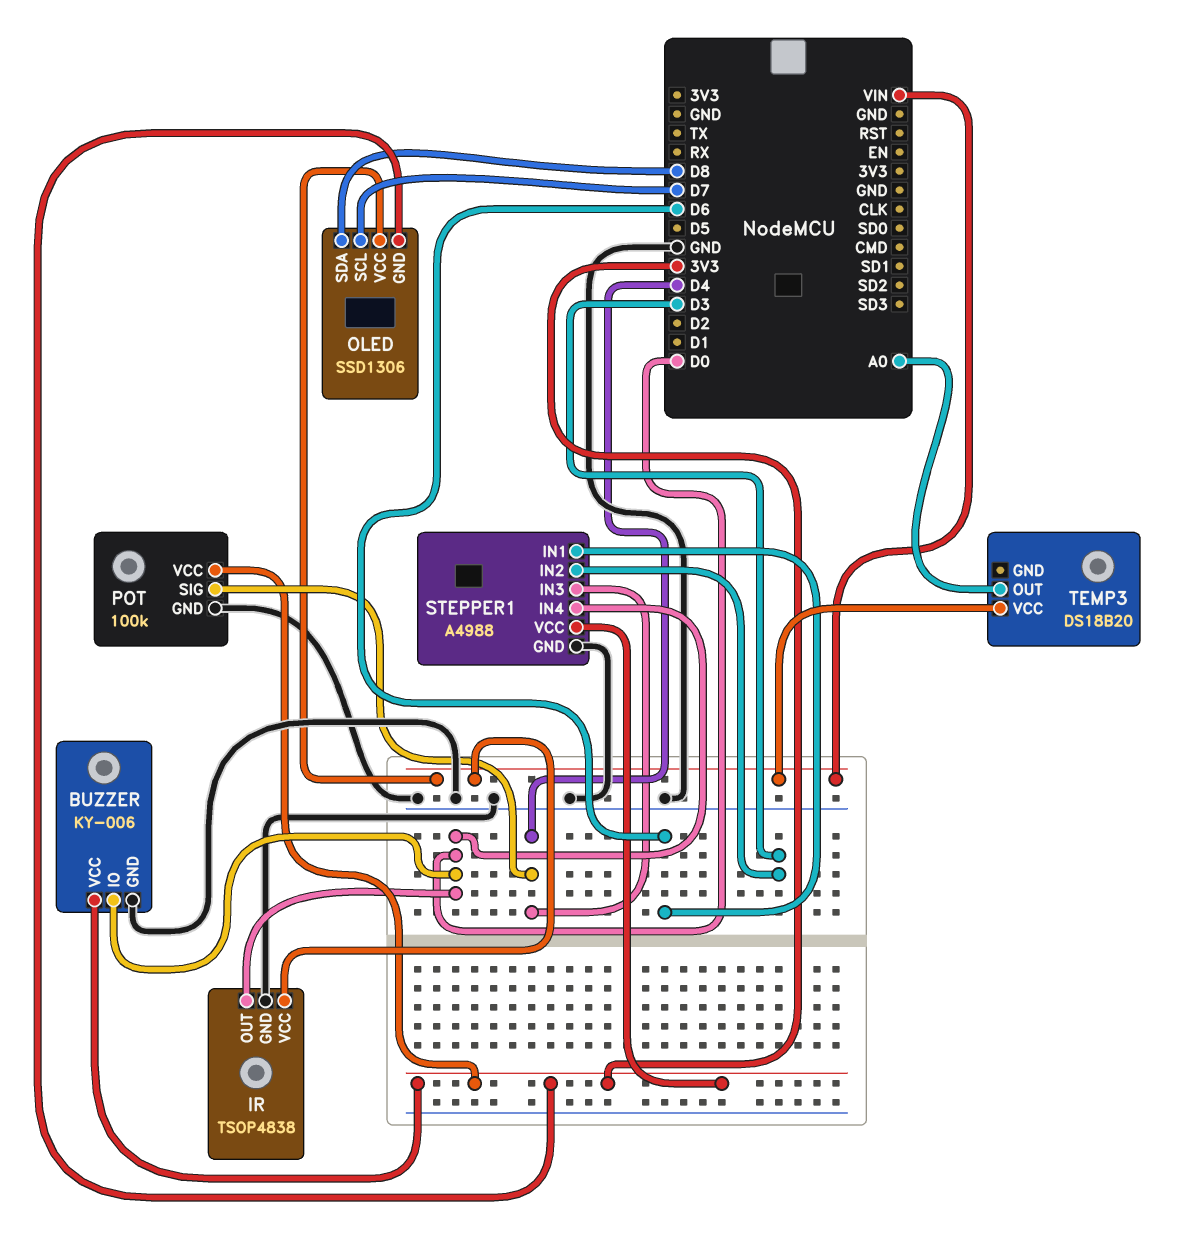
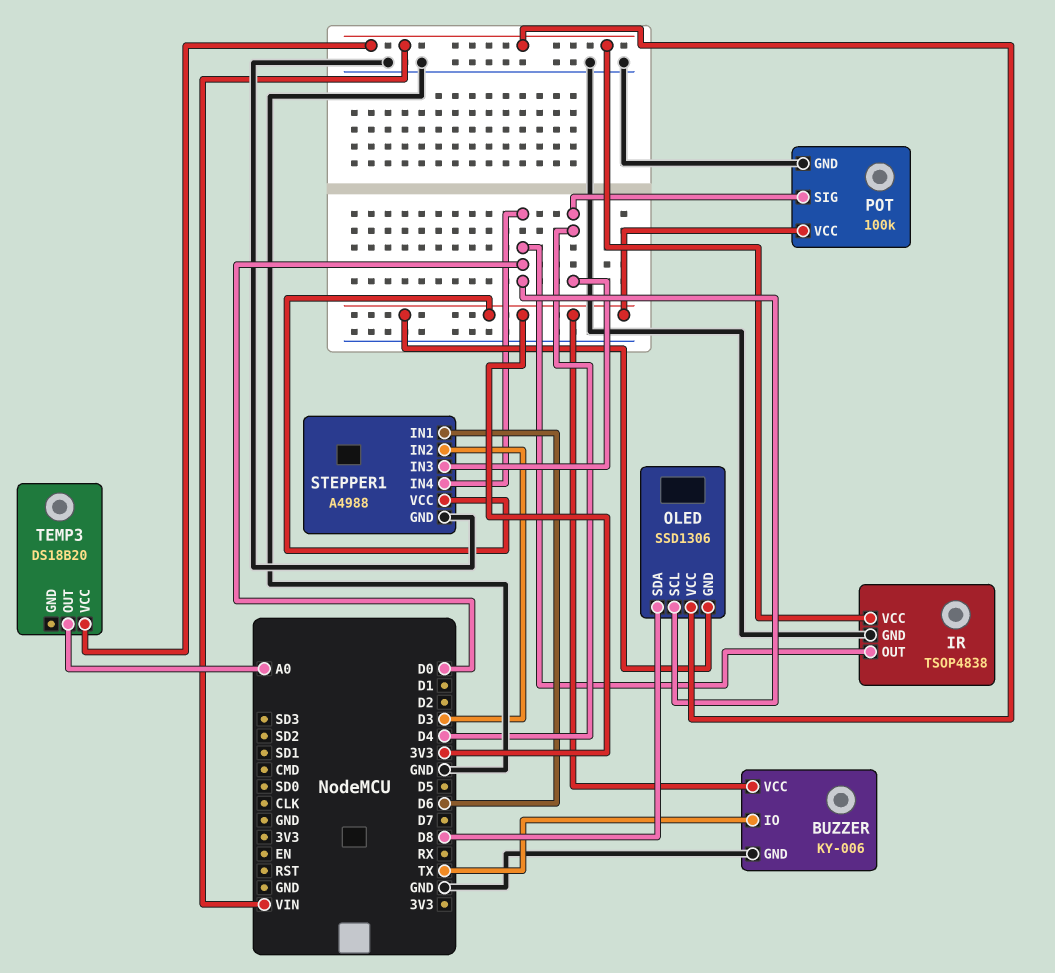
BUZZER pin IO: D0 -> TX
OLED pin SCL: D7 -> D0

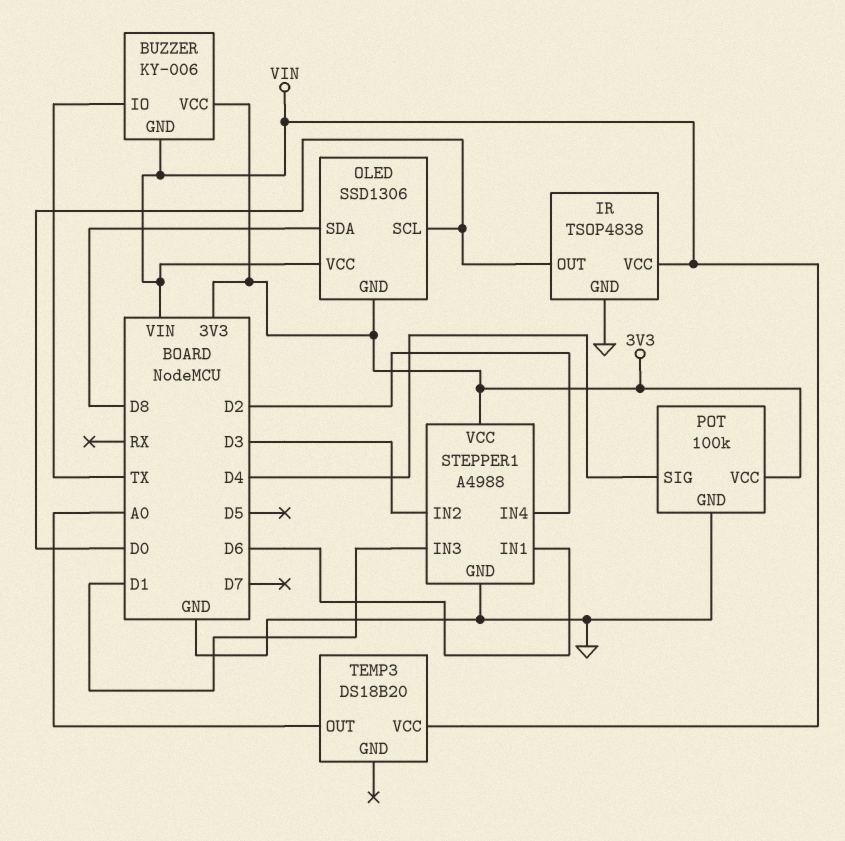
BUZZER pin GND: GND -> VIN
STEPPER1 pin IN3: D4 -> D1
STEPPER1 pin IN4: D0 -> D2

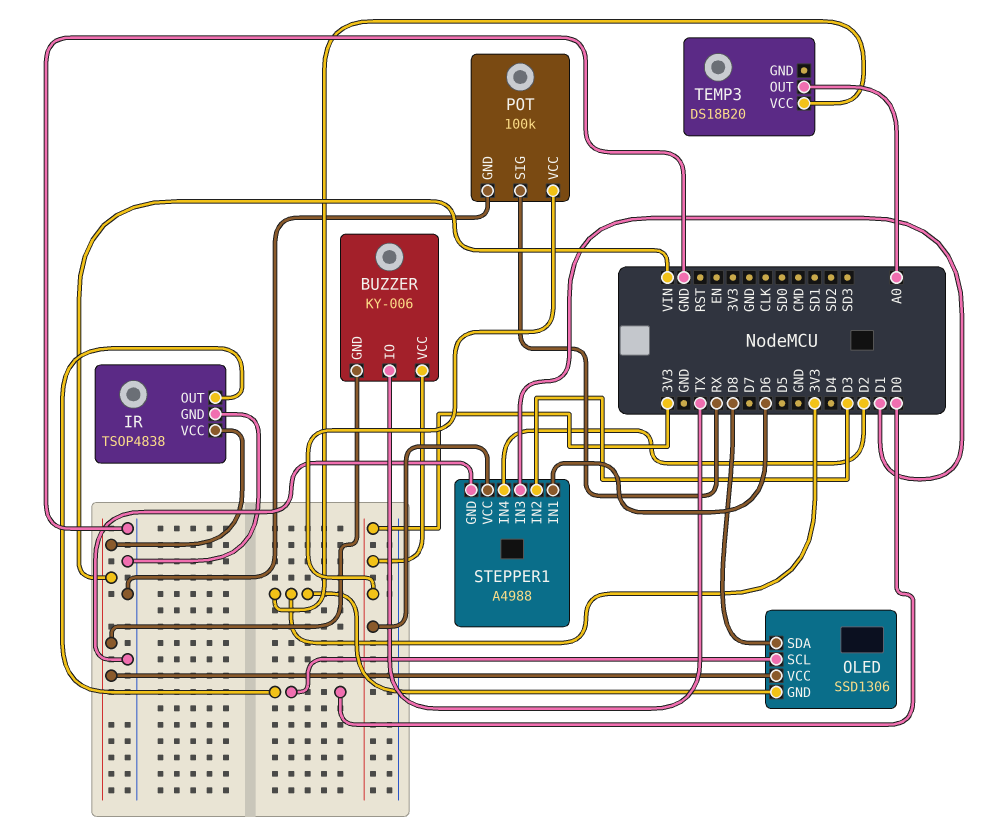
POT pin SIG: D4 -> RX
TEMP3 pin VCC: VIN -> 3V3

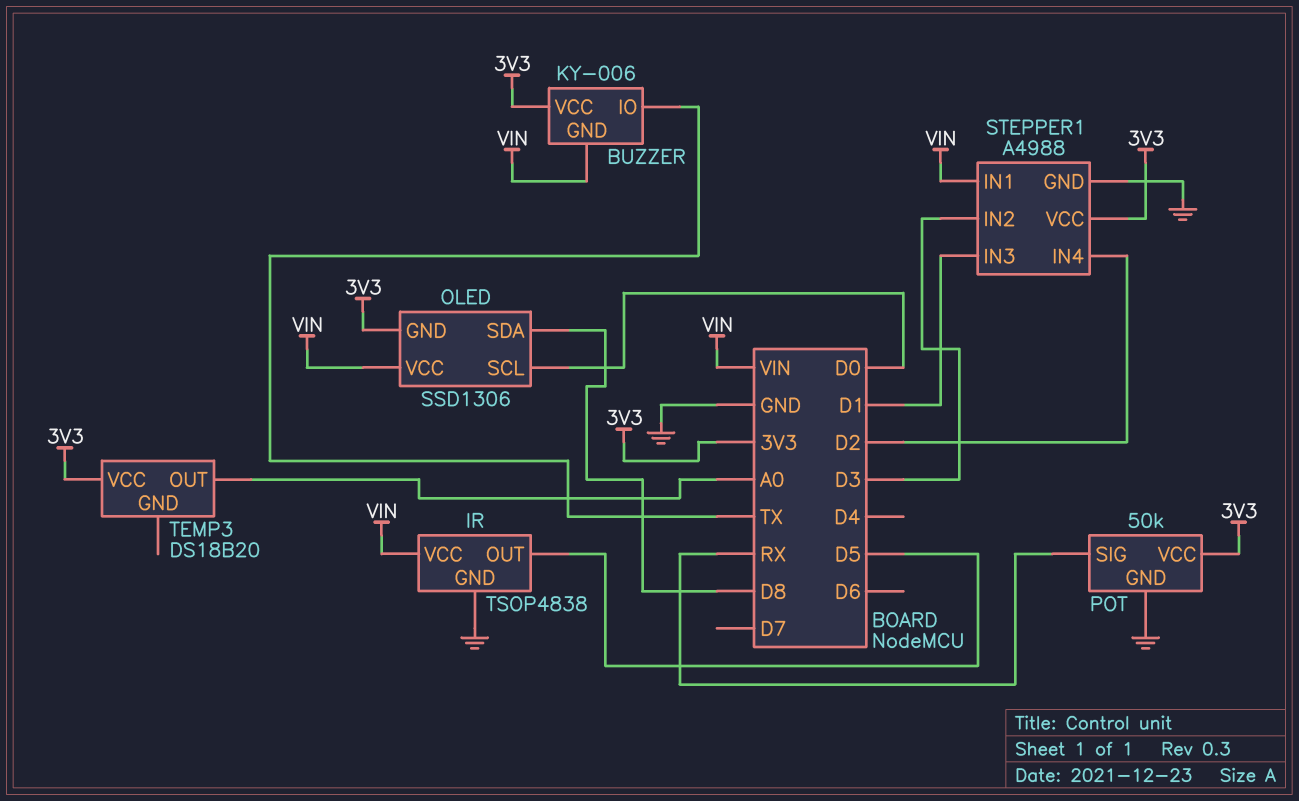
IR pin OUT: D0 -> D5
POT: 100k -> 50k
STEPPER1 pin IN1: D6 -> VIN

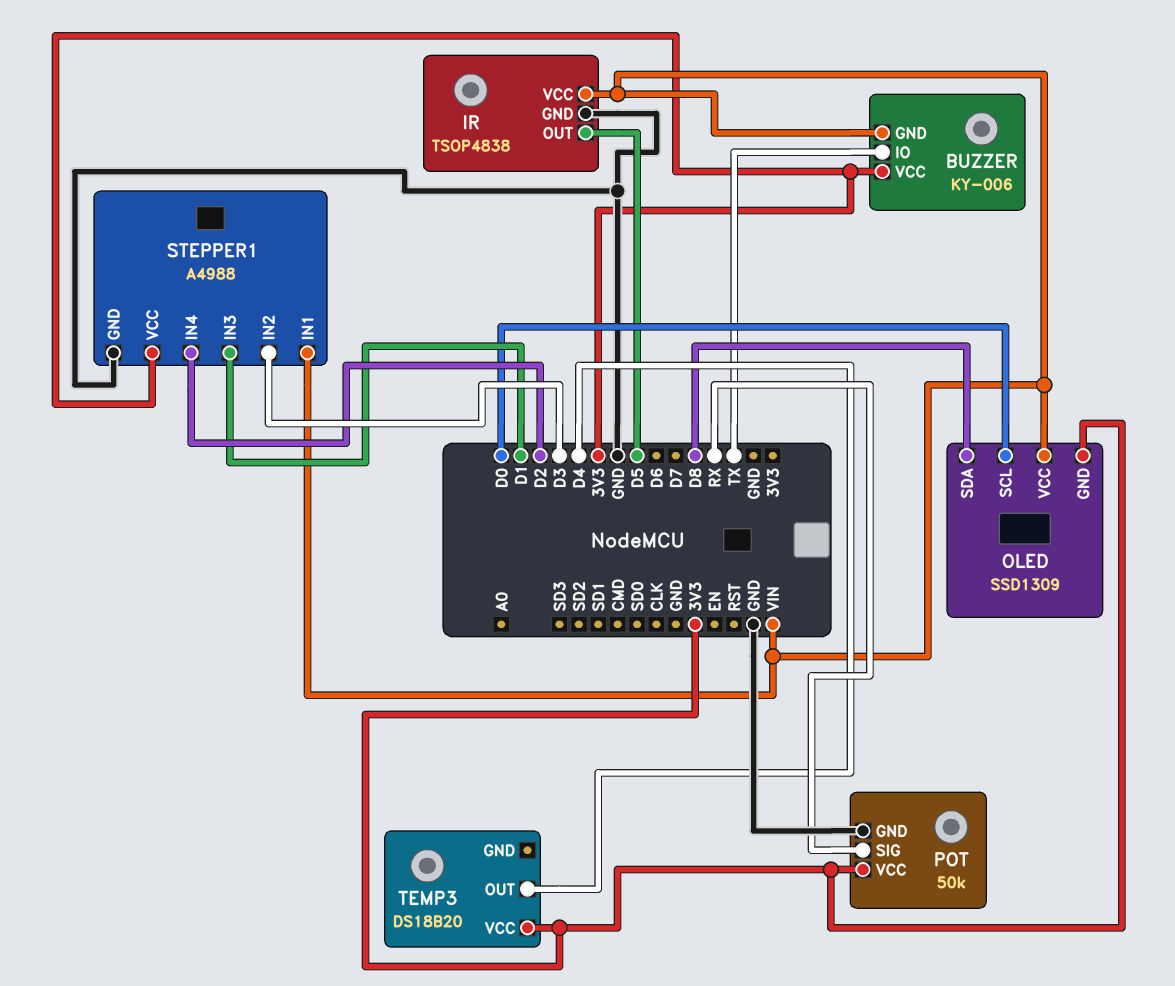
OLED: SSD1306 -> SSD1309
TEMP3 pin OUT: A0 -> D4

